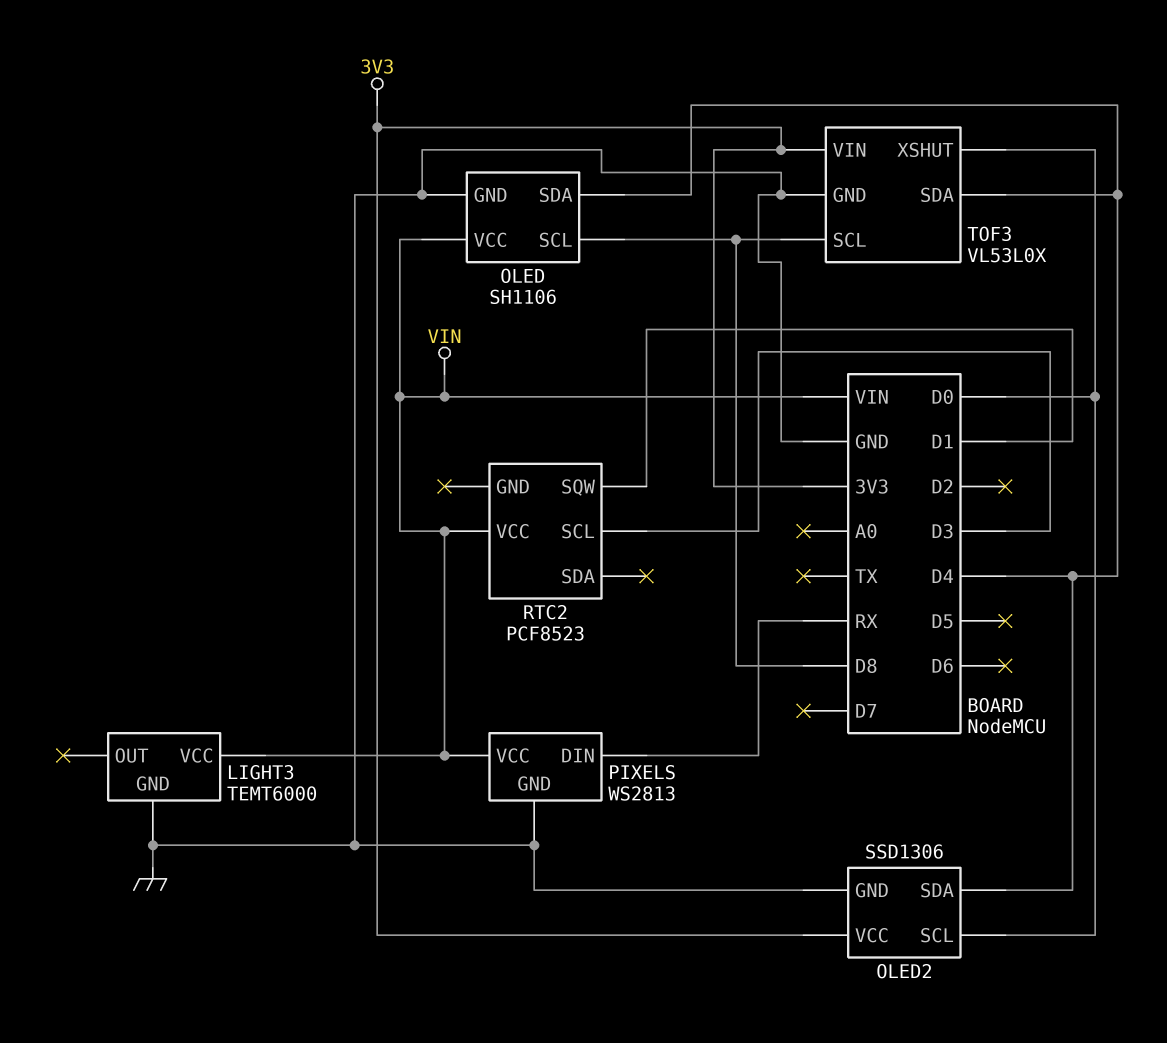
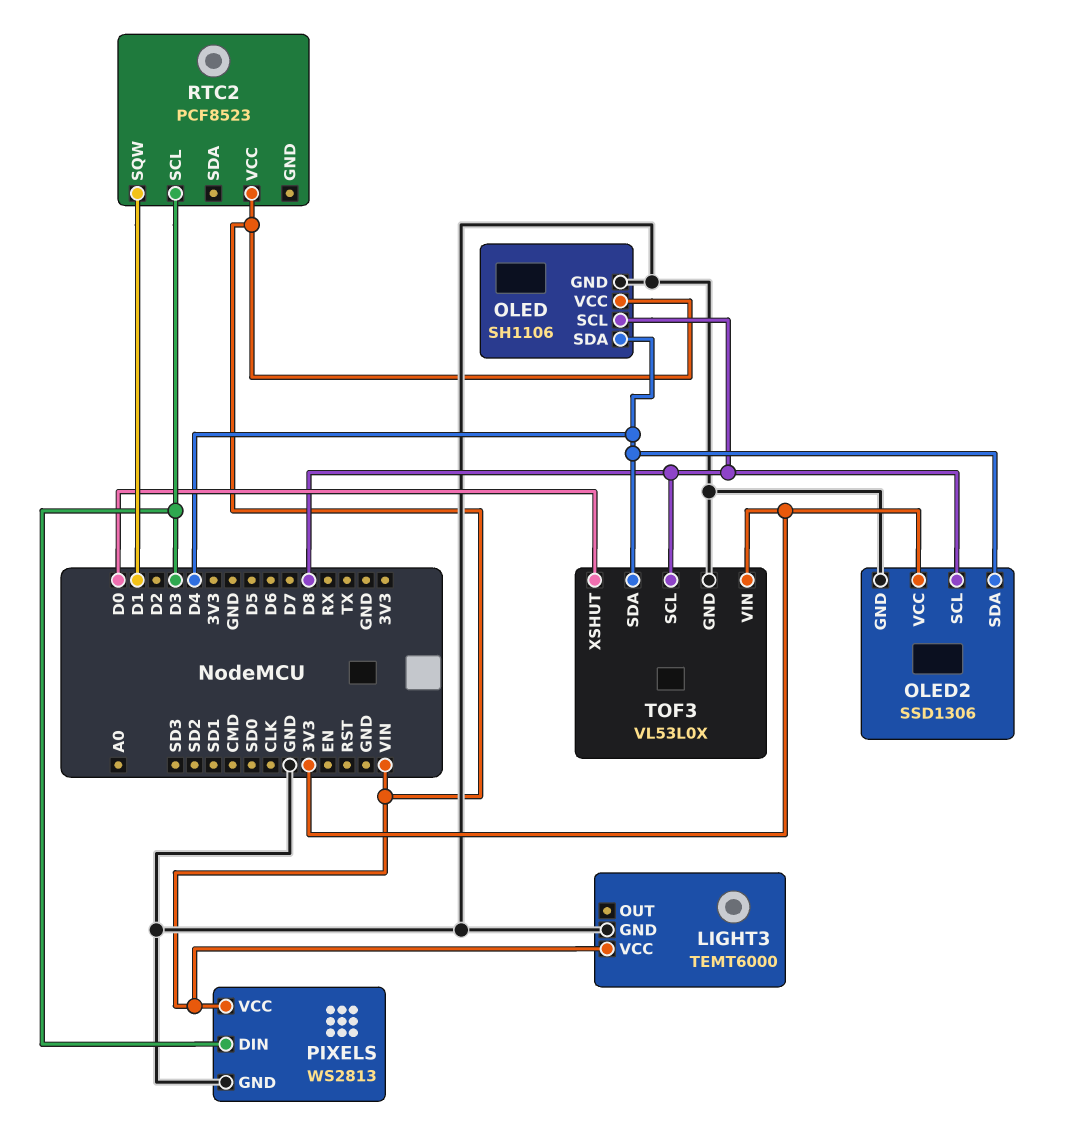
OLED2 pin SCL: D0 -> D8
PIXELS pin DIN: RX -> D3

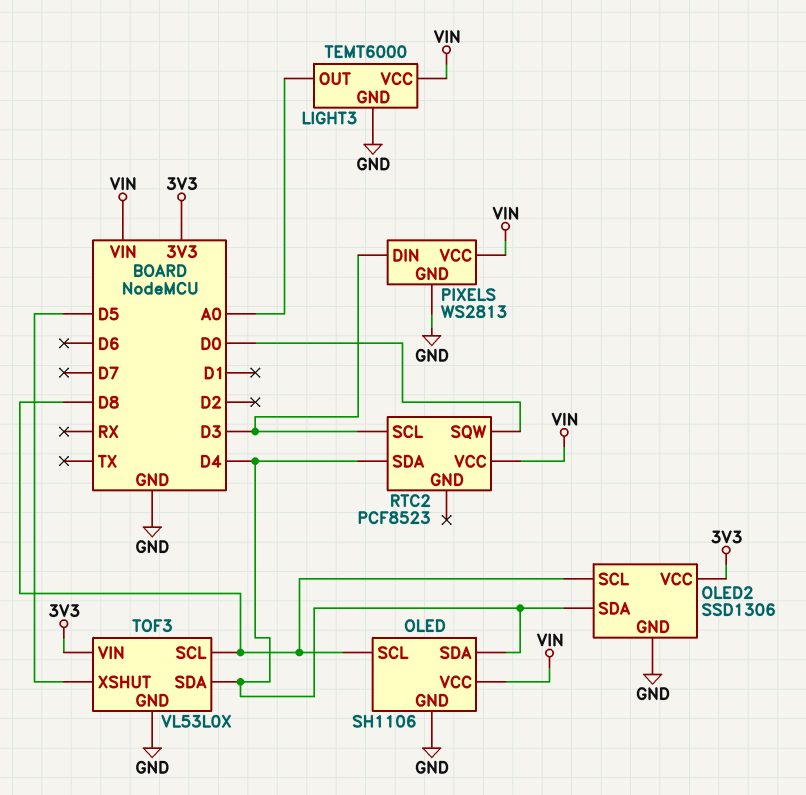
LIGHT3 pin OUT: none -> A0
RTC2 pin SDA: none -> D4
RTC2 pin SQW: D1 -> D0
TOF3 pin XSHUT: D0 -> D5

